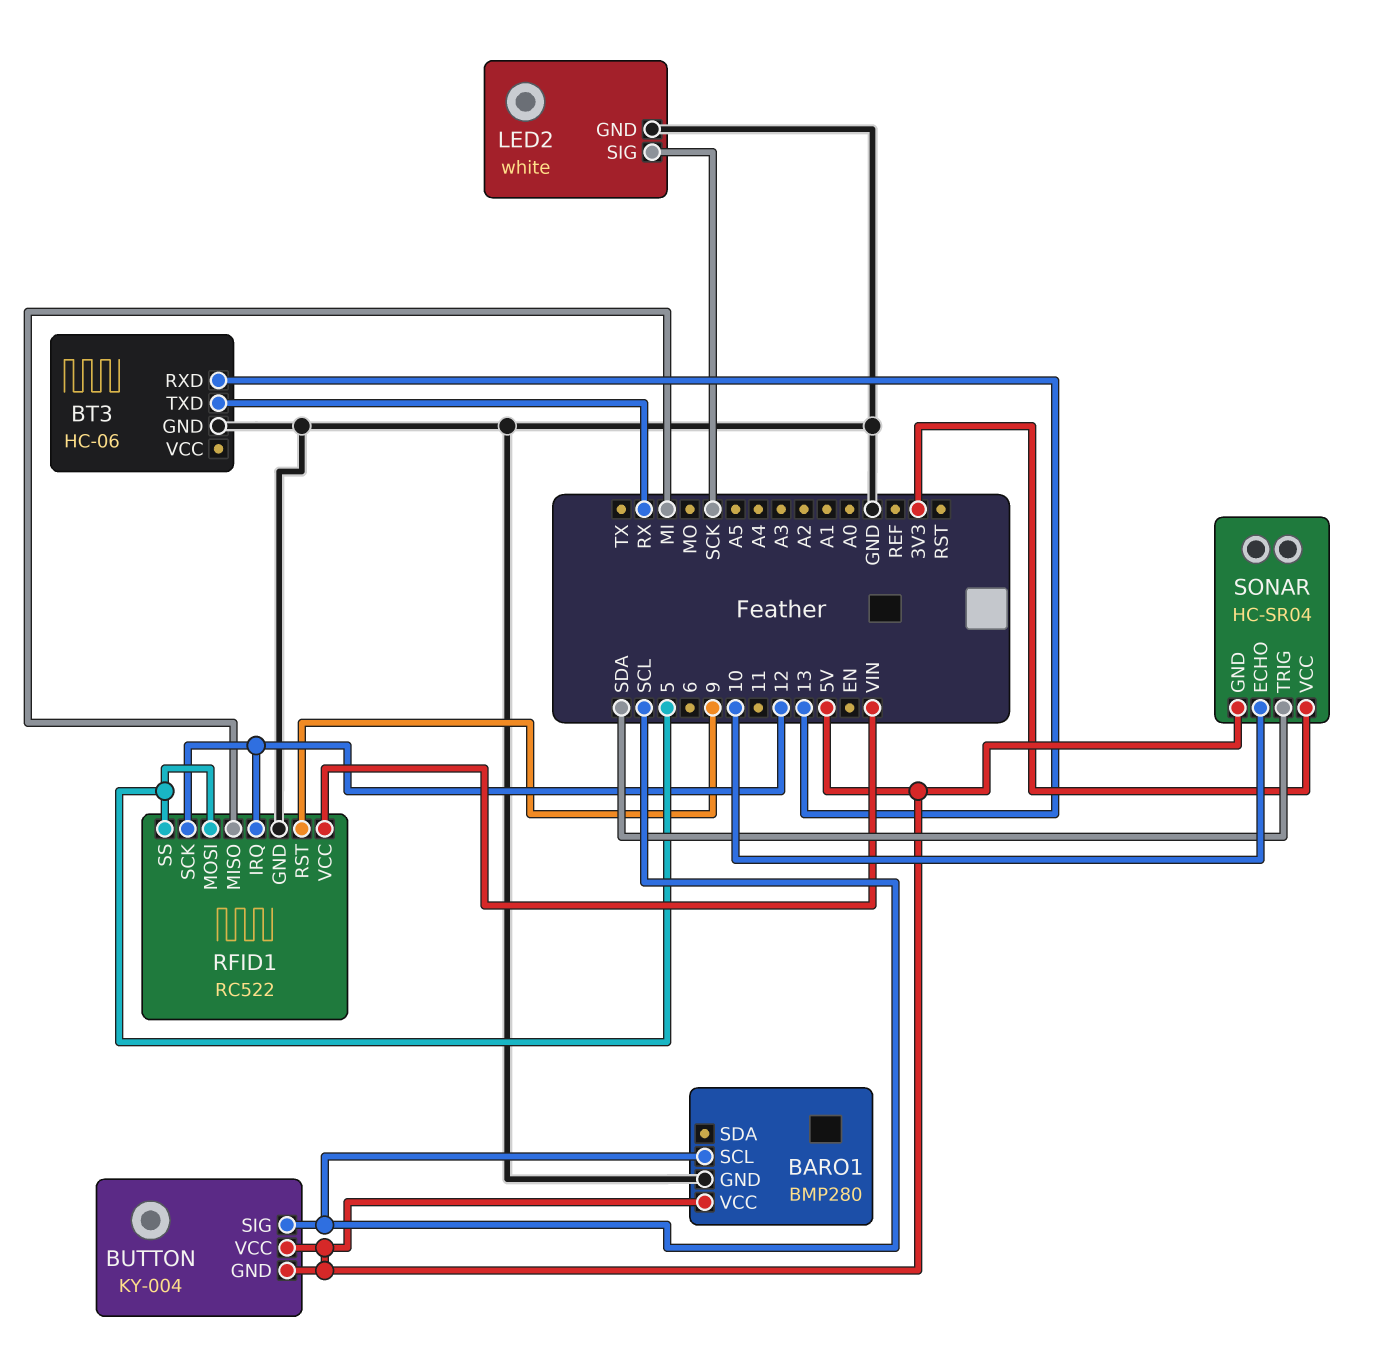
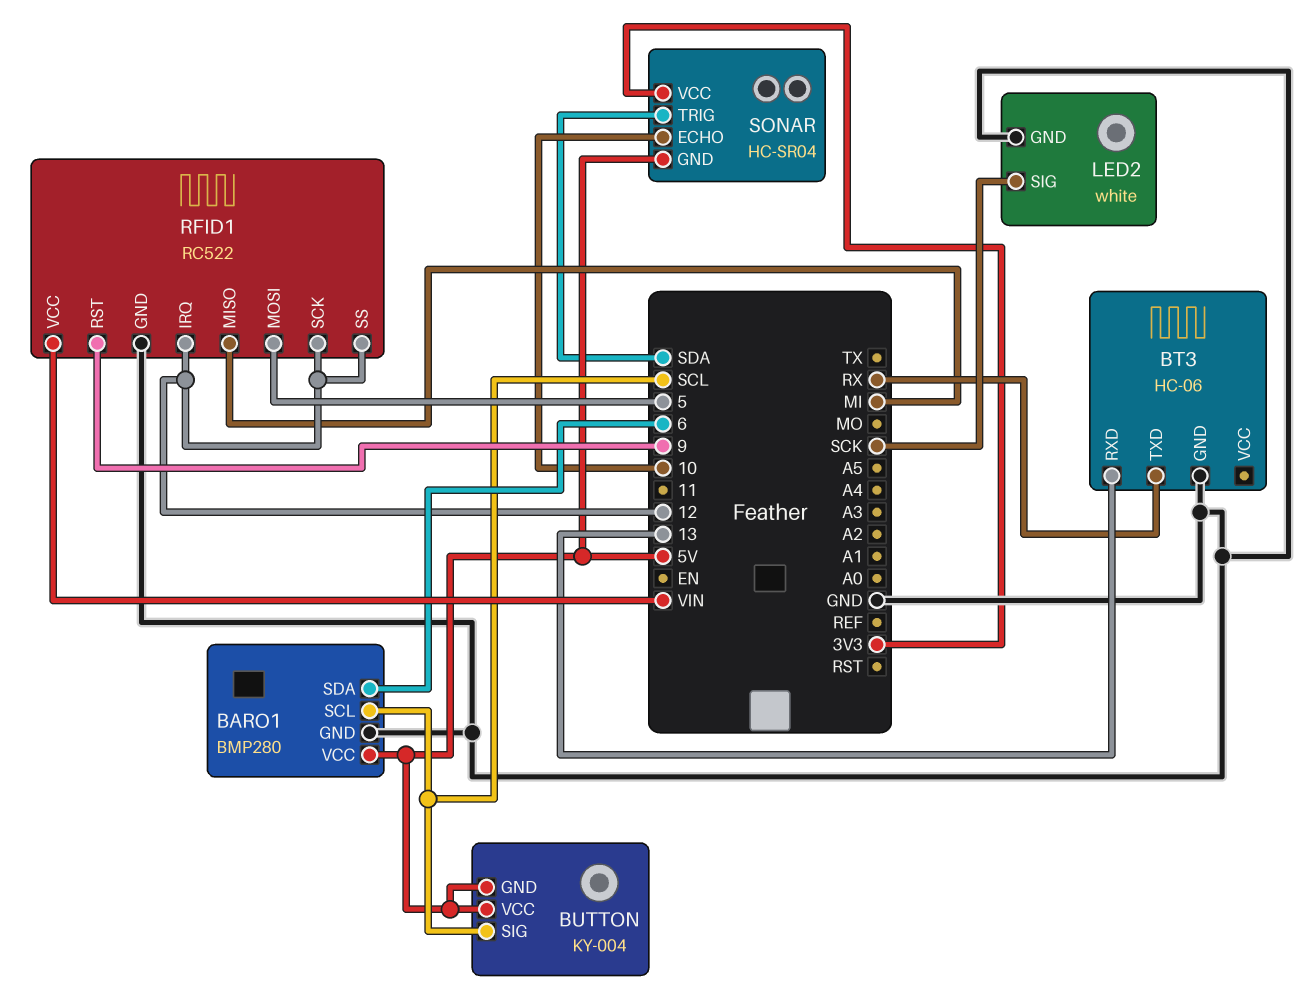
BARO1 pin SDA: none -> 6
RFID1 pin SS: 5 -> 12

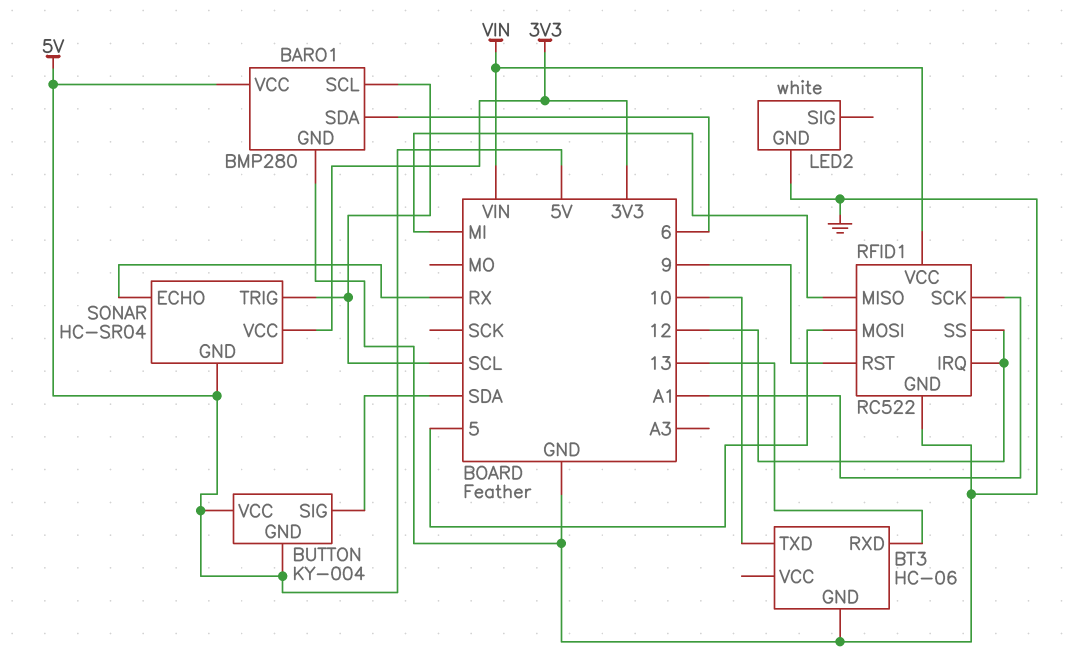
BT3 pin TXD: RX -> 10
BUTTON pin SIG: SCL -> SDA
LED2 pin SIG: SCK -> none
RFID1 pin SCK: 12 -> A1
SONAR pin ECHO: 10 -> RX
SONAR pin TRIG: SDA -> SCL

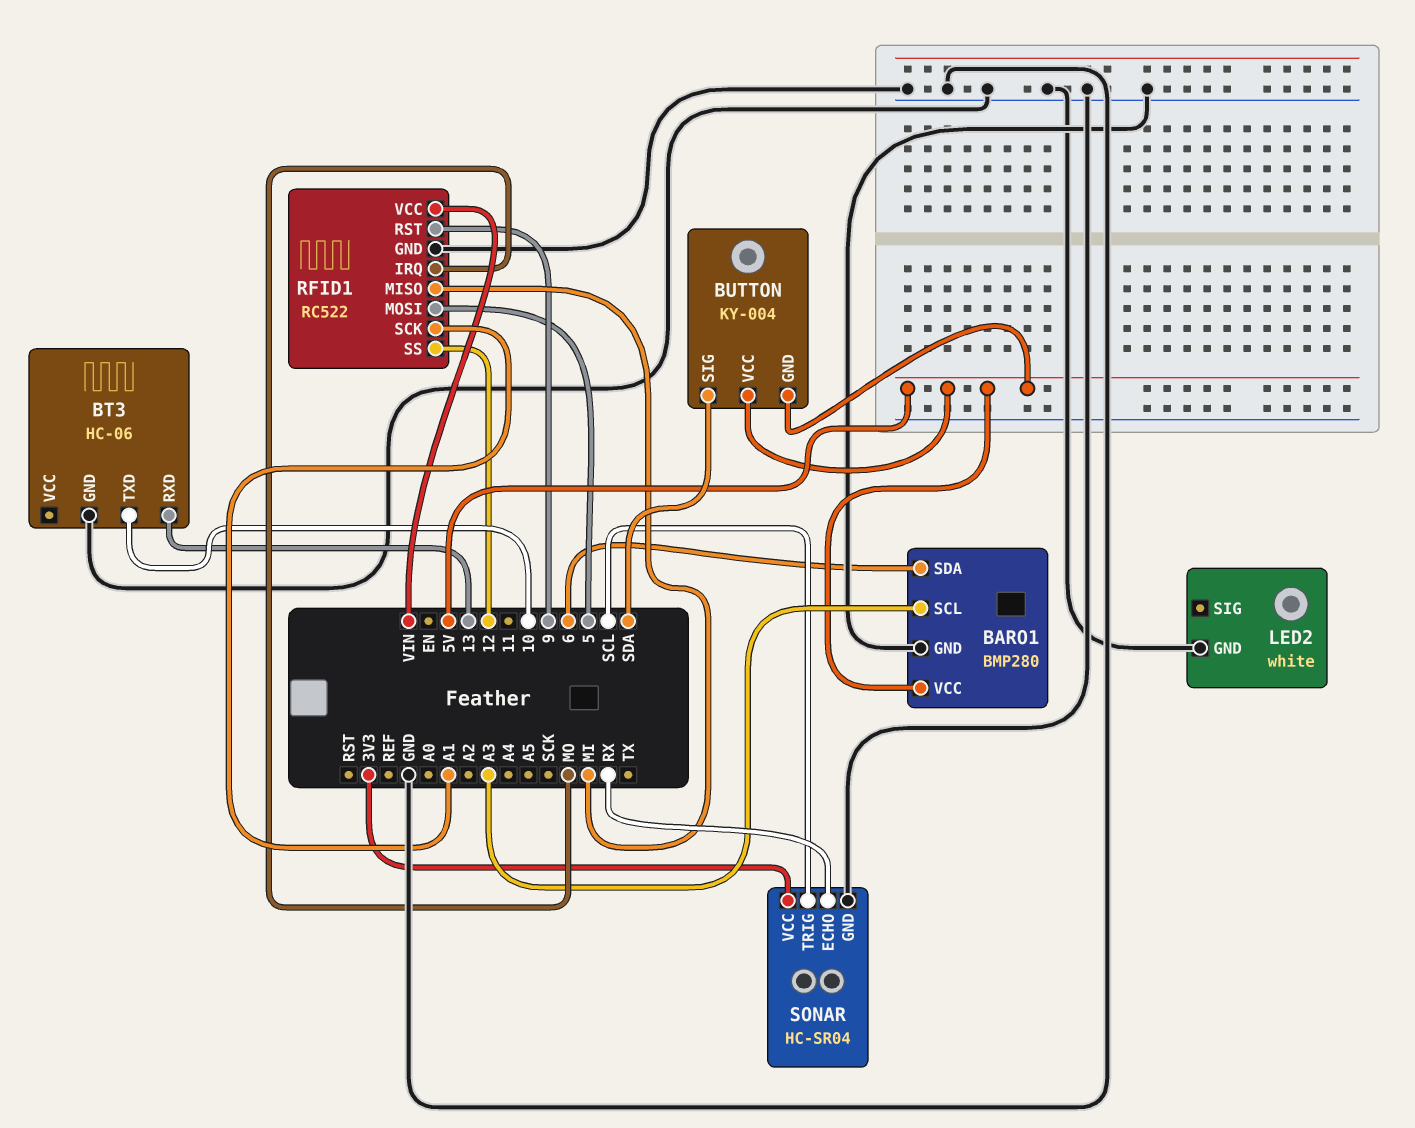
BARO1 pin SCL: SCL -> A3
RFID1 pin IRQ: 12 -> MO
SONAR pin GND: 5V -> GND

